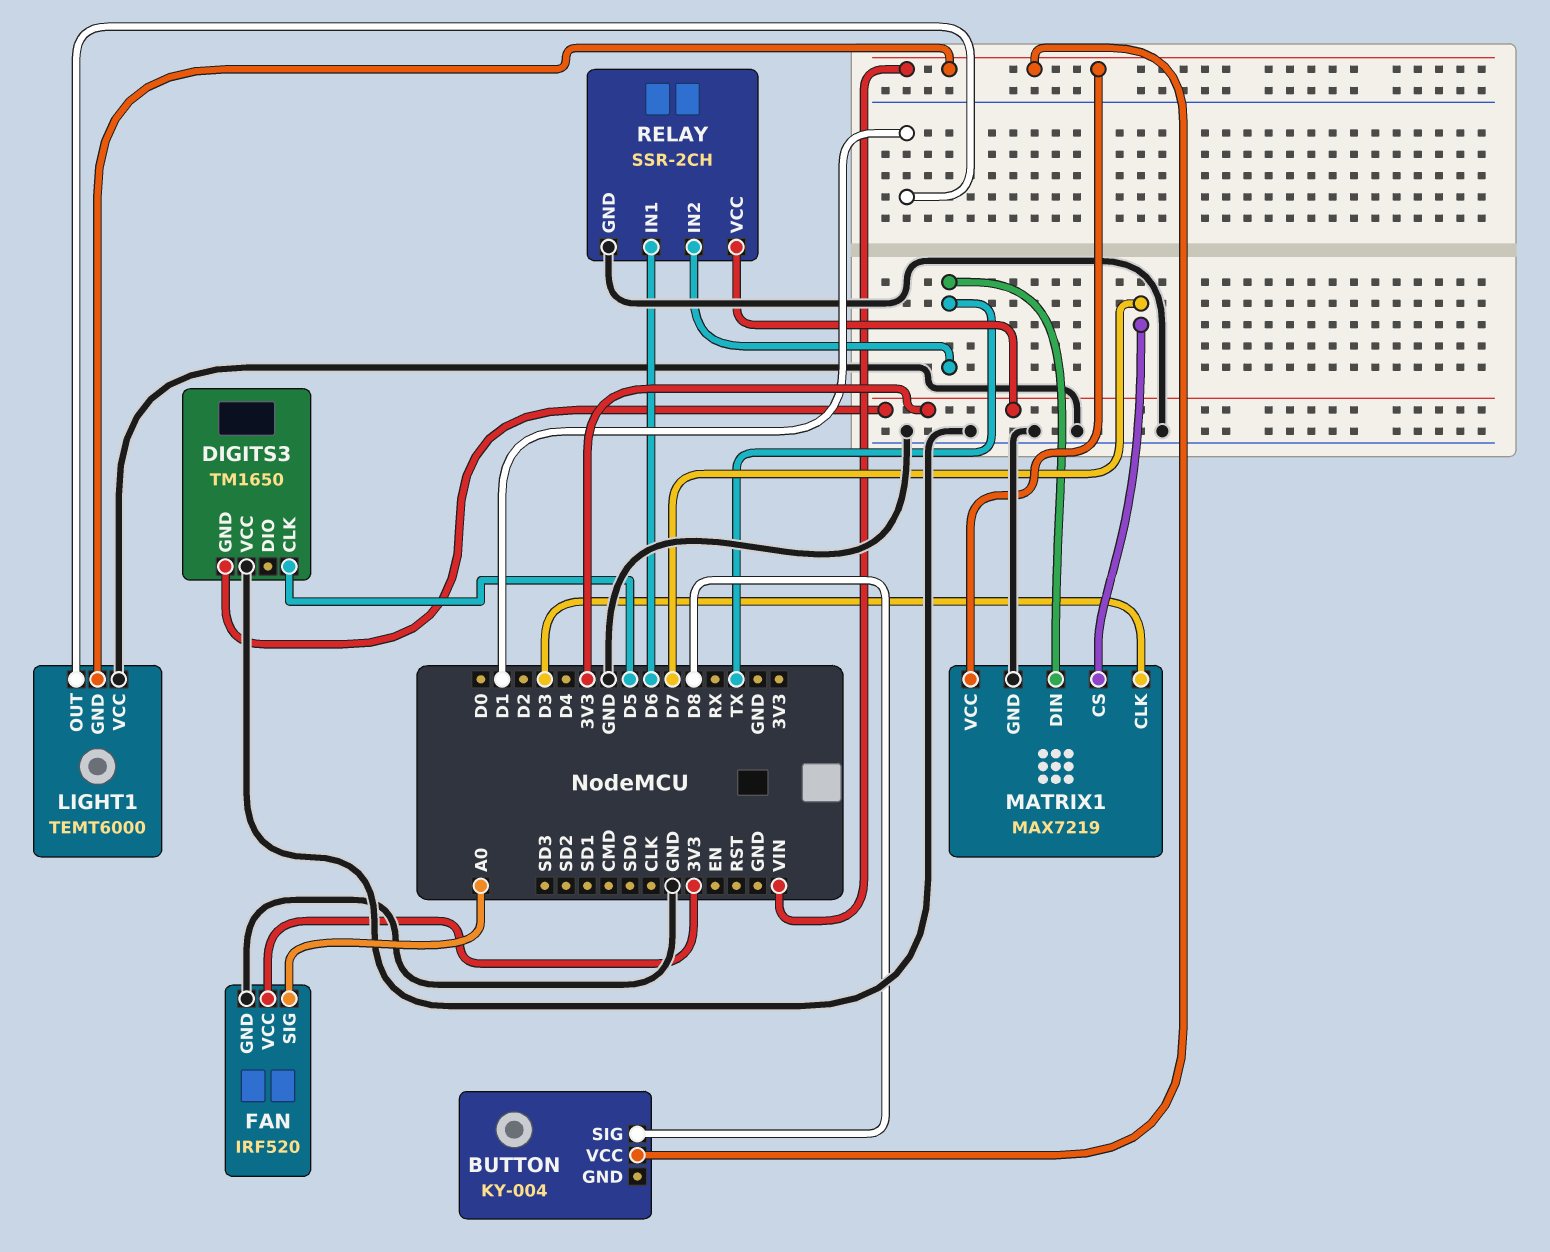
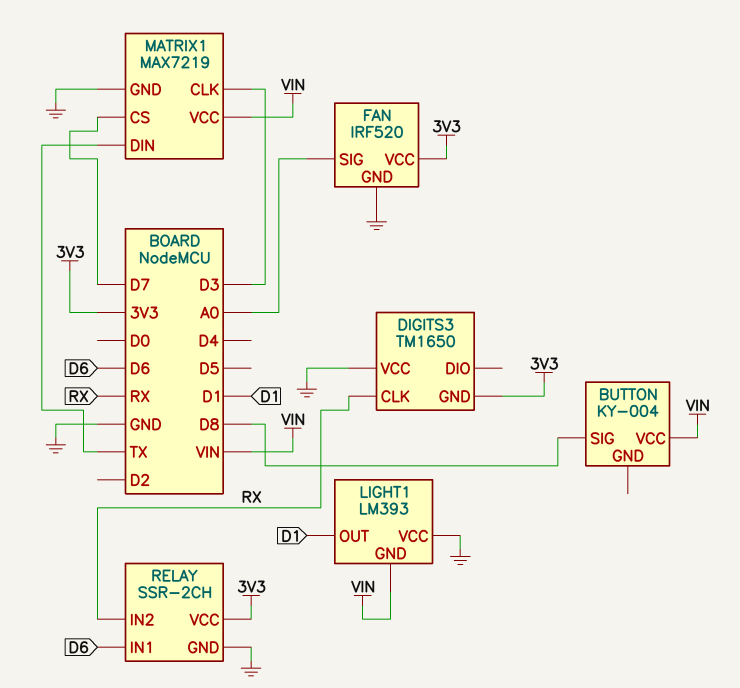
DIGITS3 pin CLK: D5 -> RX
LIGHT1: TEMT6000 -> LM393
RELAY pin IN2: TX -> RX

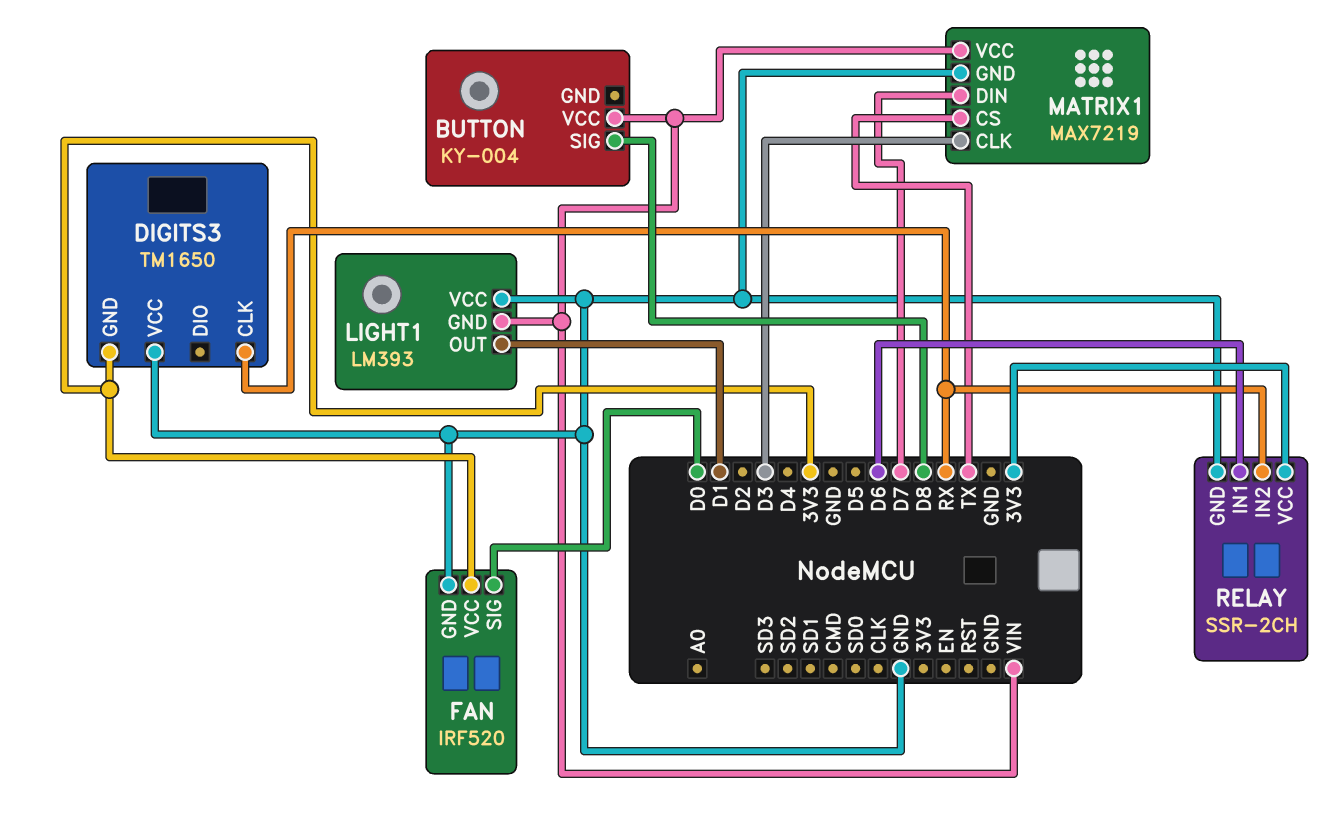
FAN pin SIG: A0 -> D0
MATRIX1 pin CS: D7 -> TX
MATRIX1 pin DIN: TX -> D7

